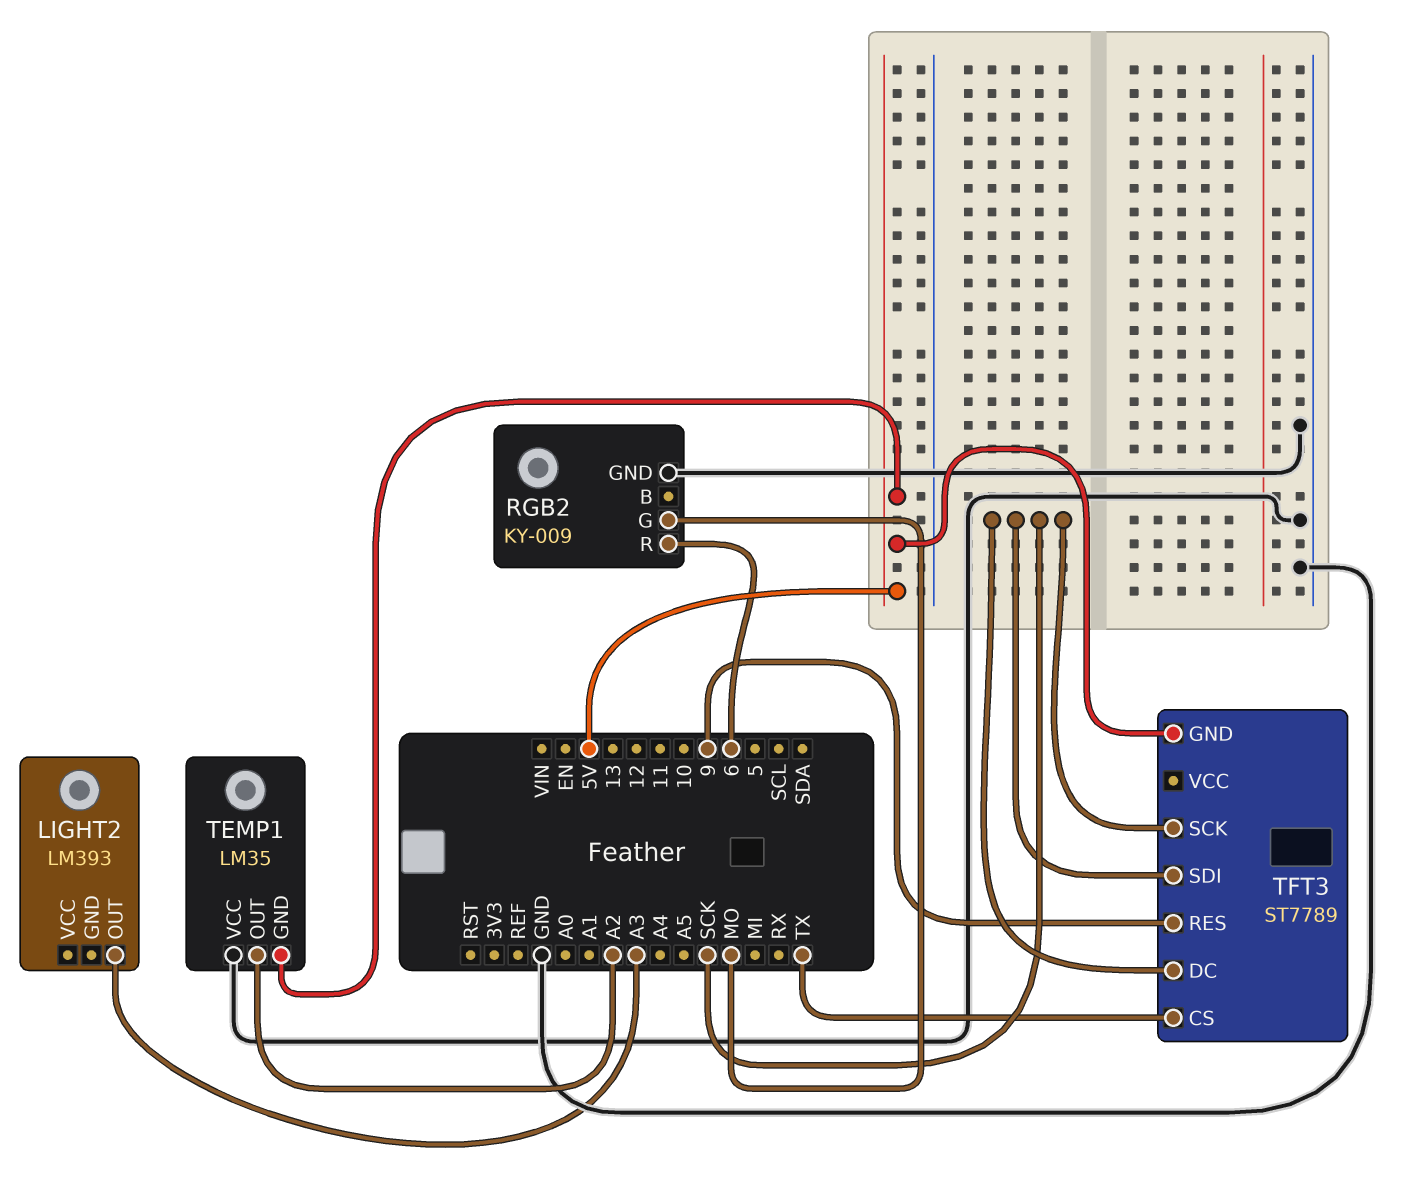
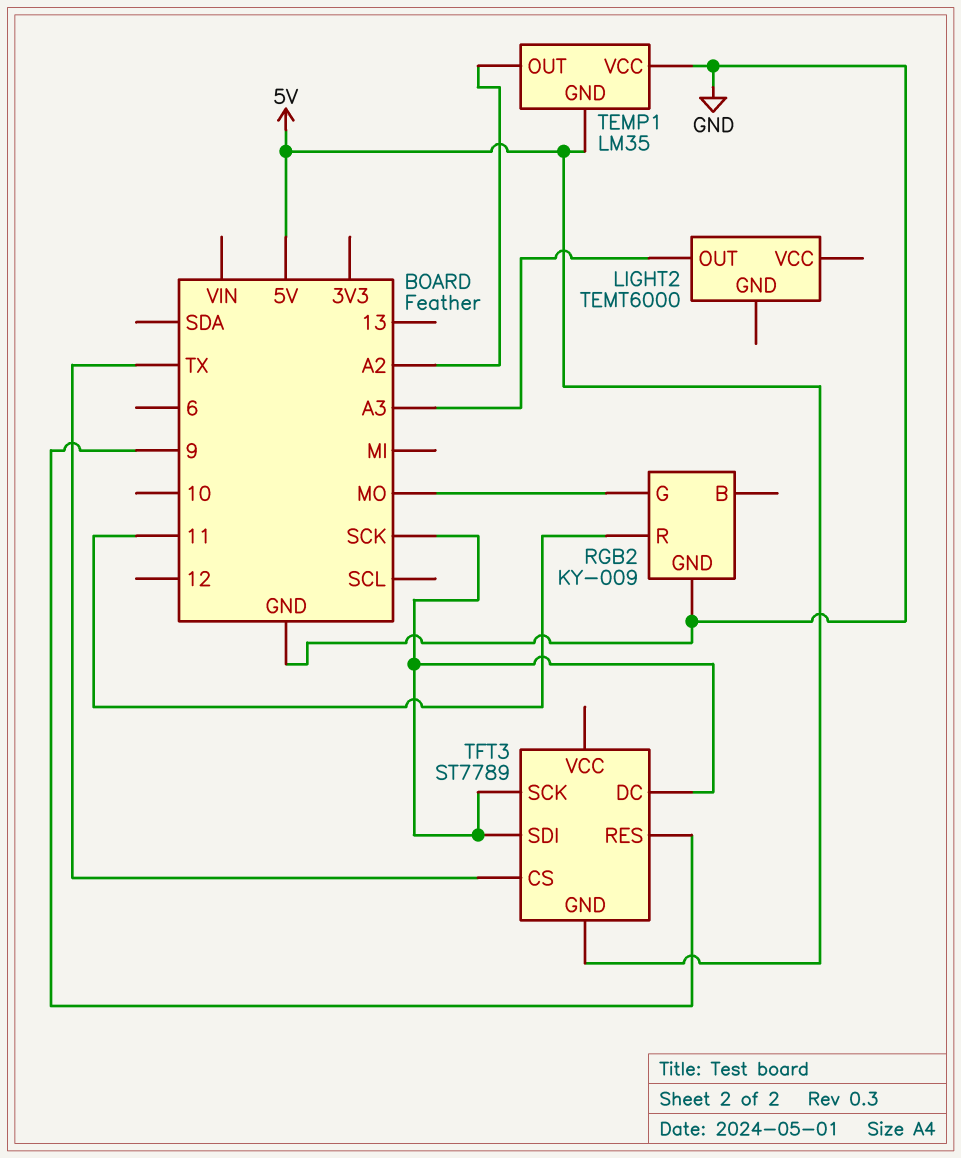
LIGHT2: LM393 -> TEMT6000
RGB2 pin R: 6 -> 11

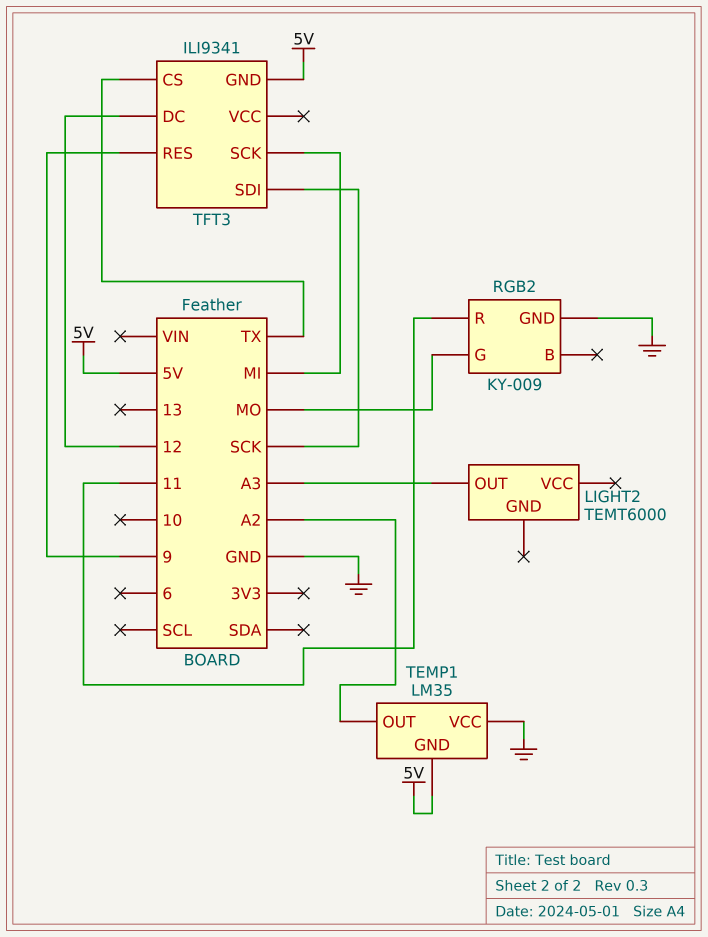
TFT3: ST7789 -> ILI9341
TFT3 pin DC: SCK -> 12
TFT3 pin SCK: SCK -> MI

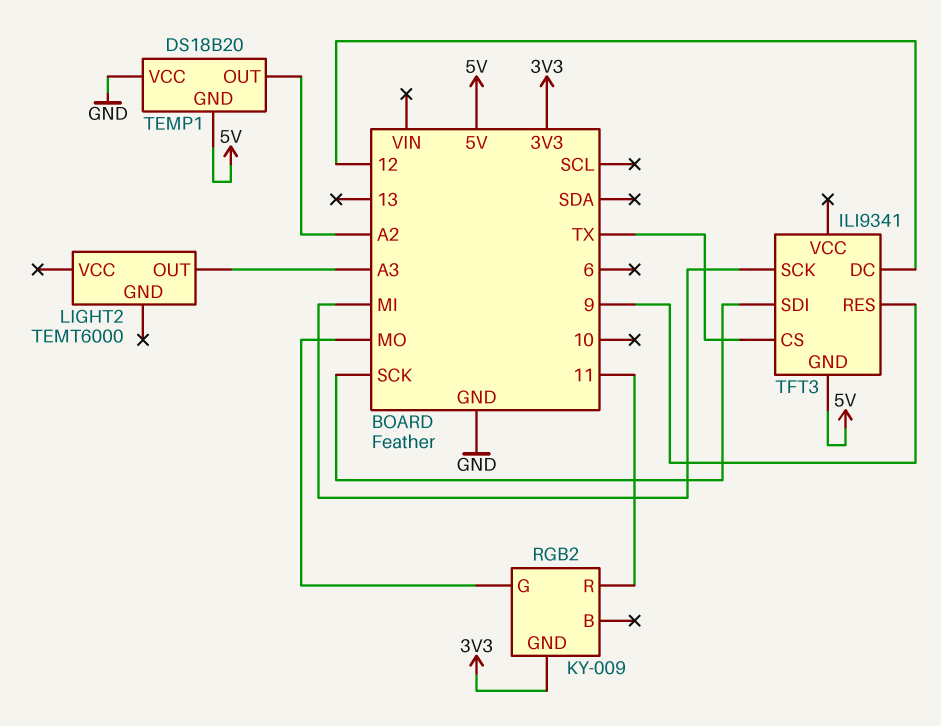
RGB2 pin GND: GND -> 3V3
TEMP1: LM35 -> DS18B20

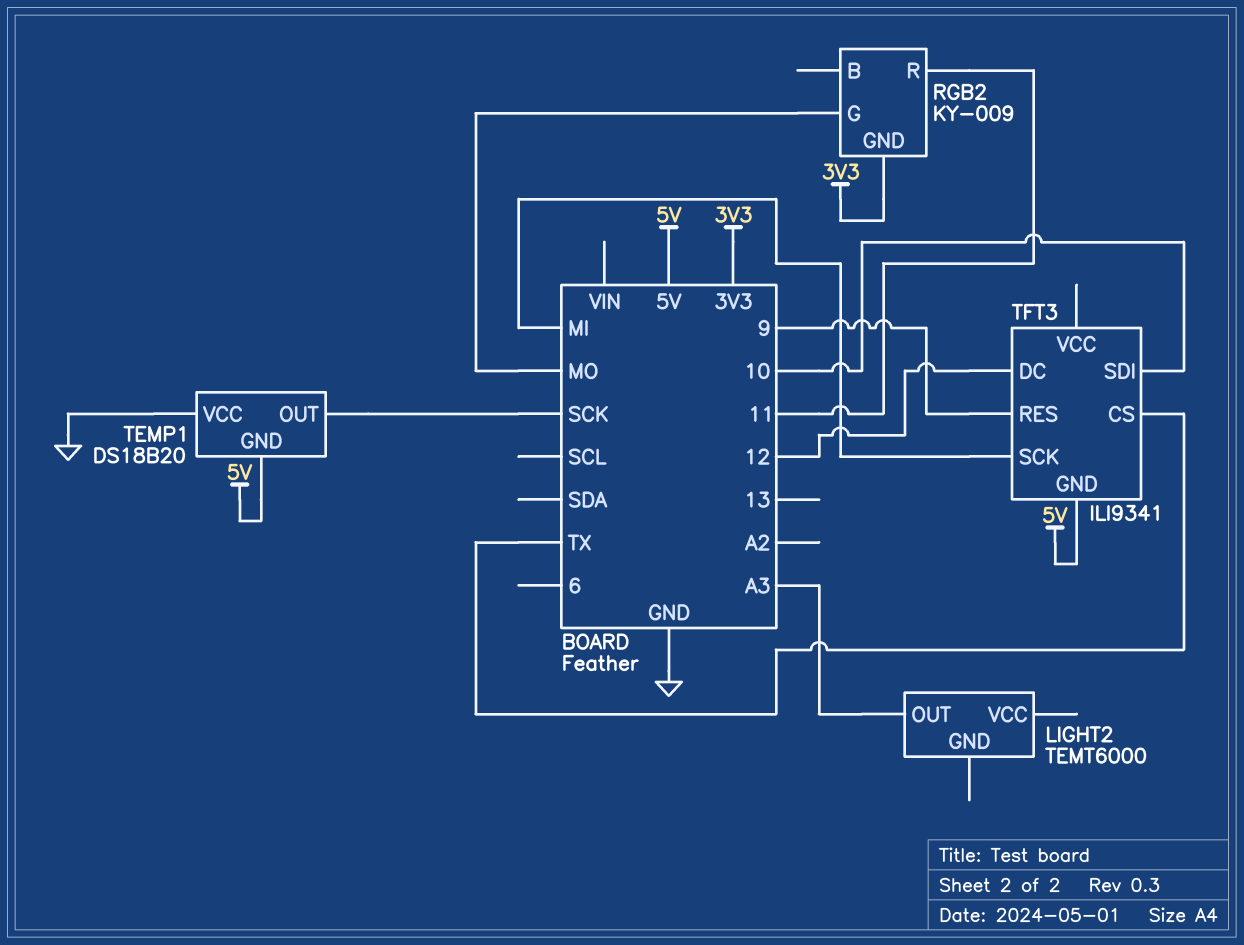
TEMP1 pin OUT: A2 -> SCK
TFT3 pin SDI: SCK -> 10

